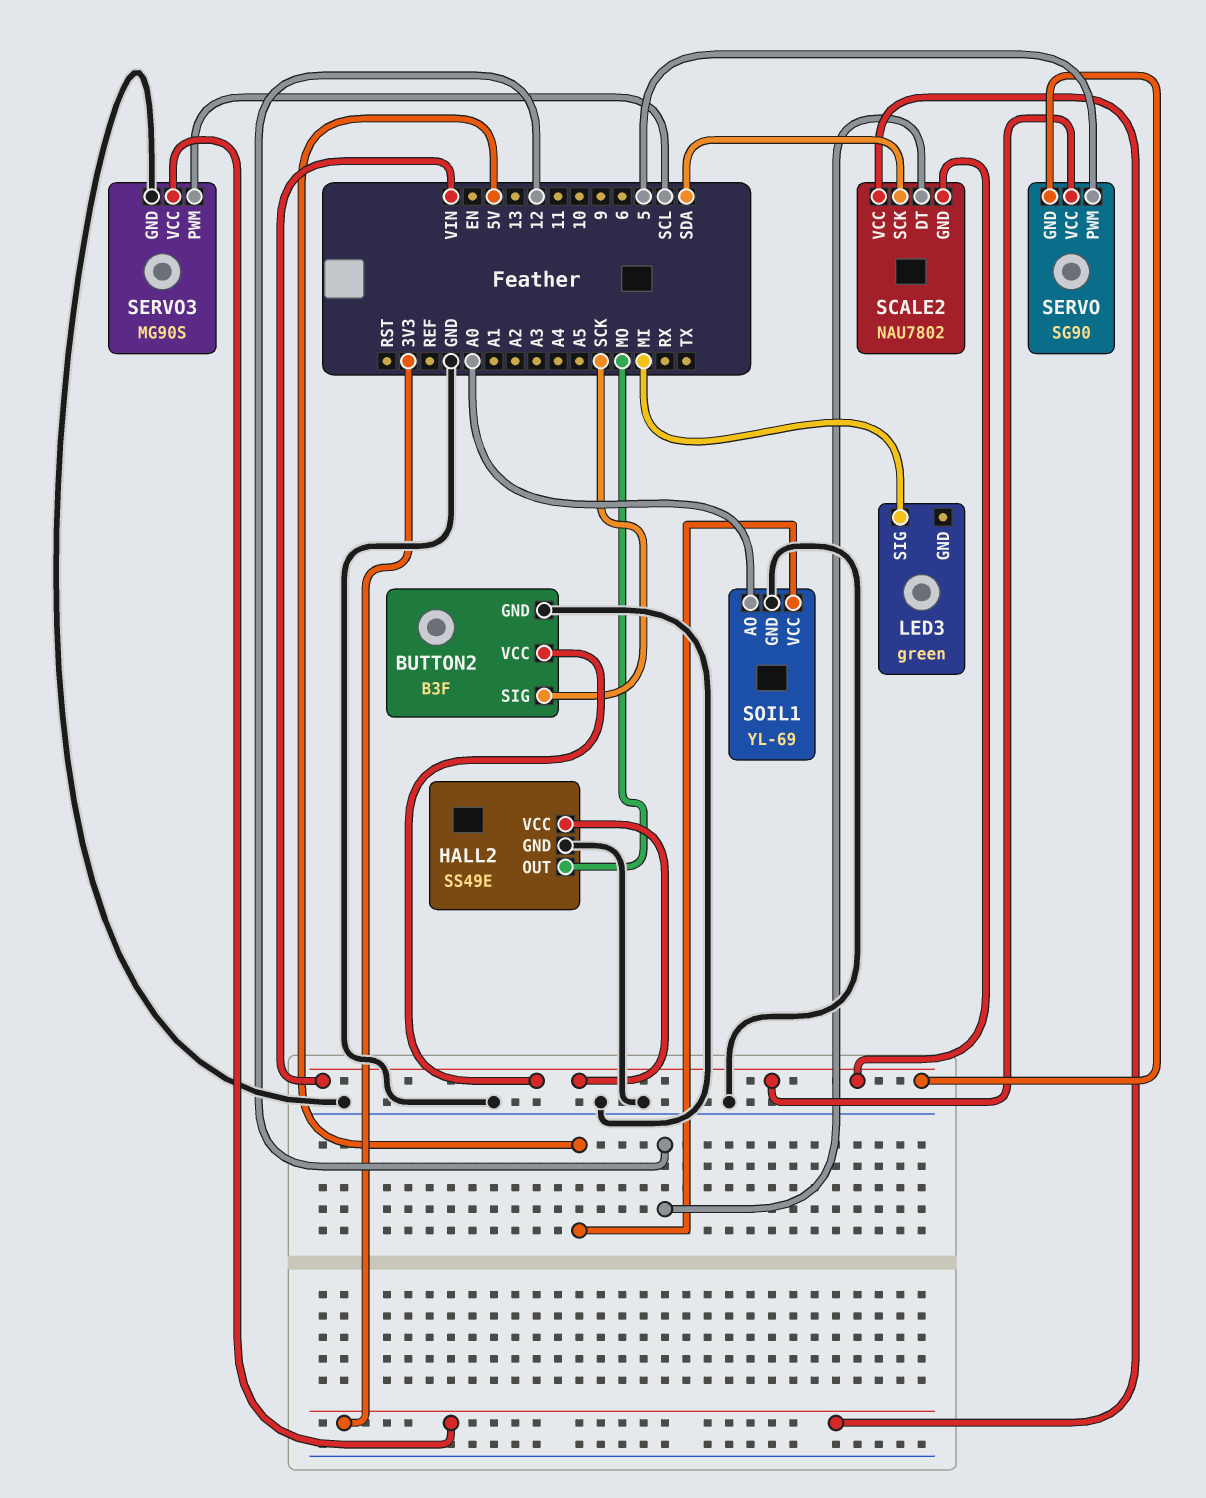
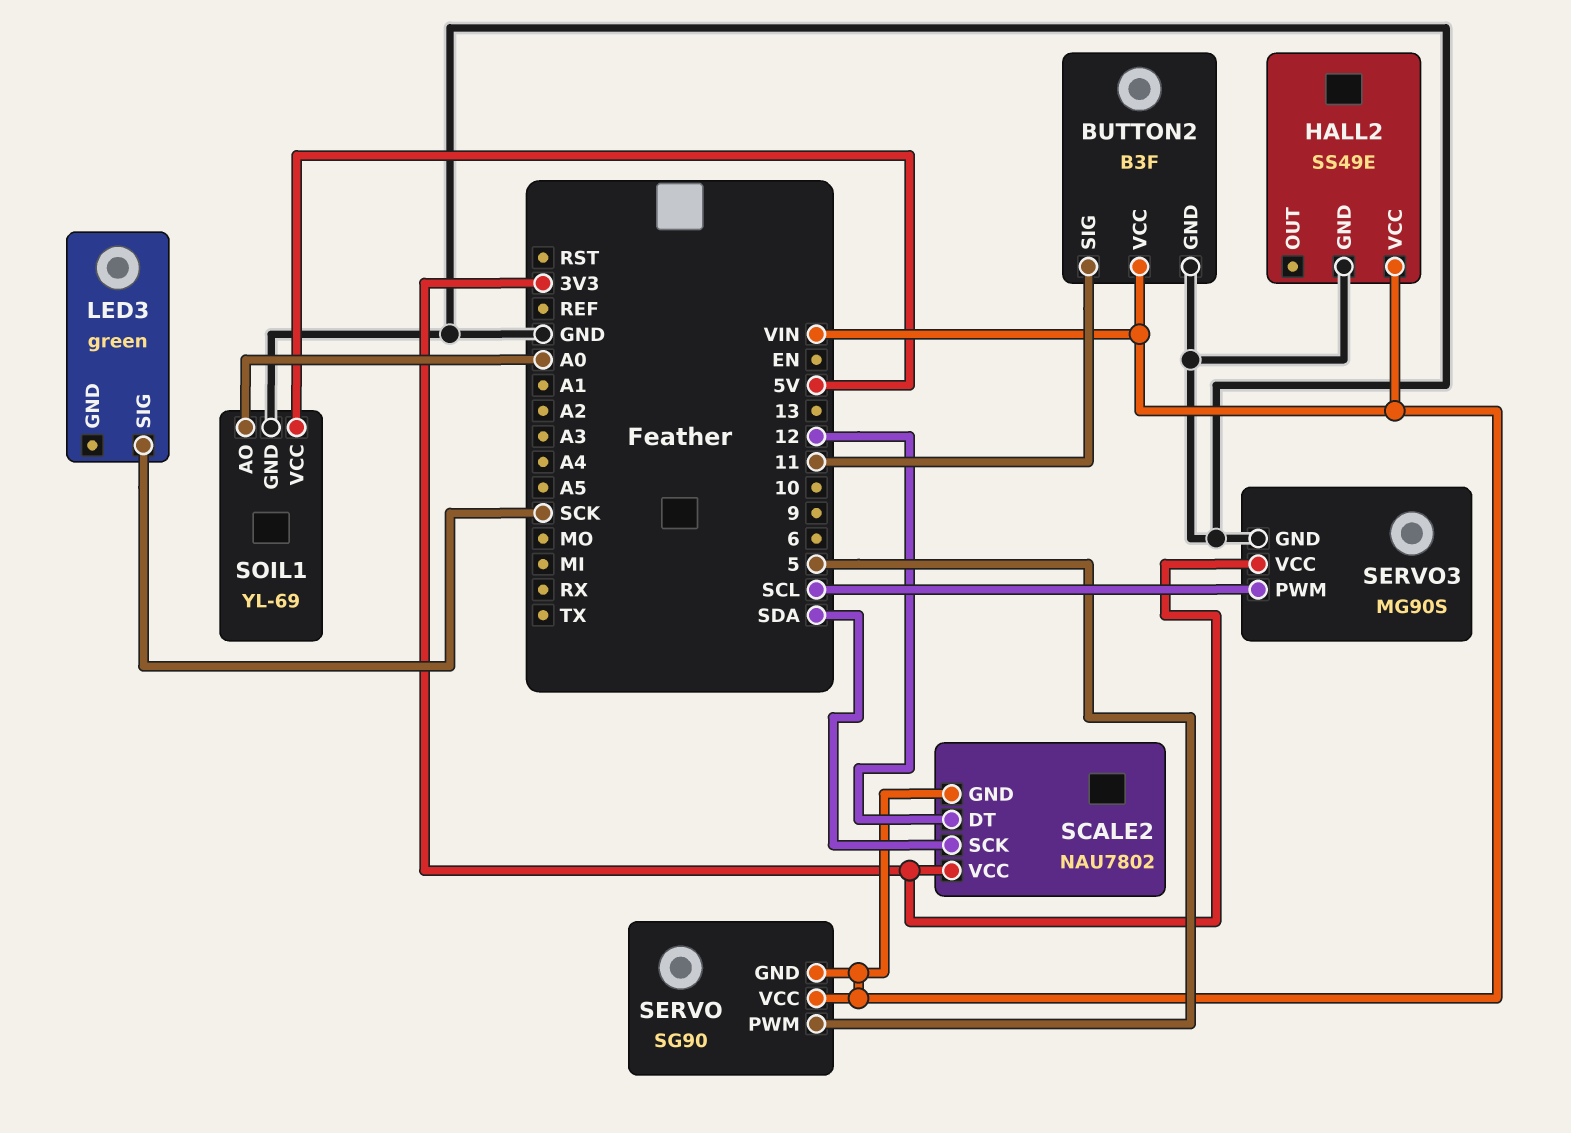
BUTTON2 pin SIG: SCK -> 11
HALL2 pin OUT: MO -> none
LED3 pin SIG: MI -> SCK

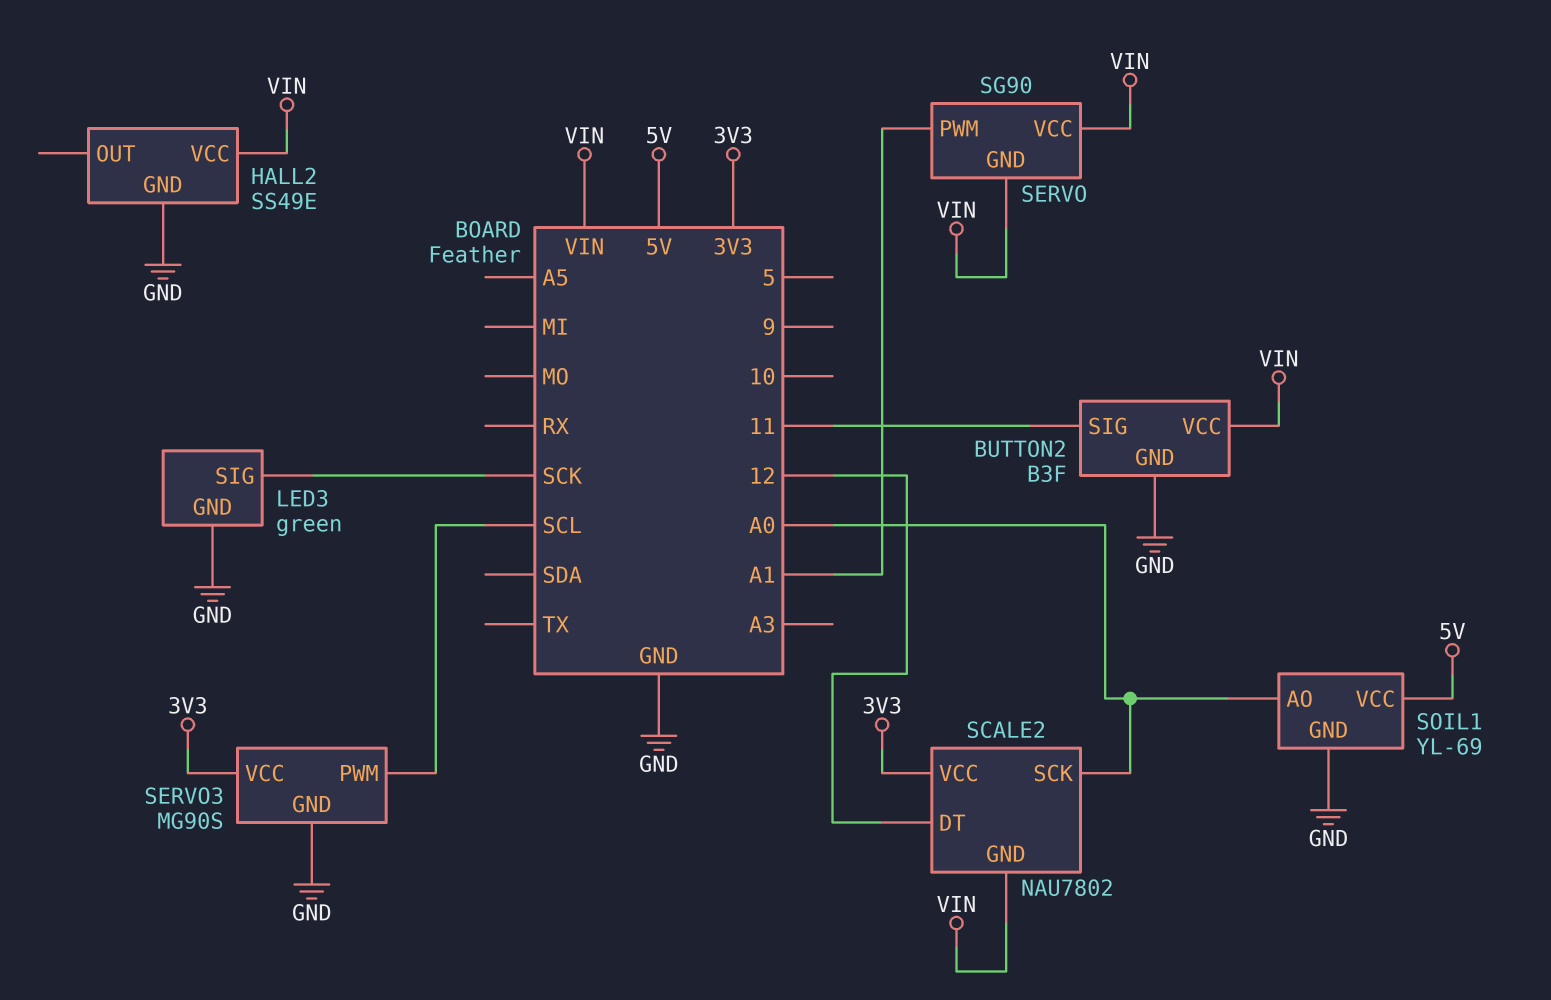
LED3 pin GND: none -> GND
SCALE2 pin SCK: SDA -> A0
SERVO pin PWM: 5 -> A1

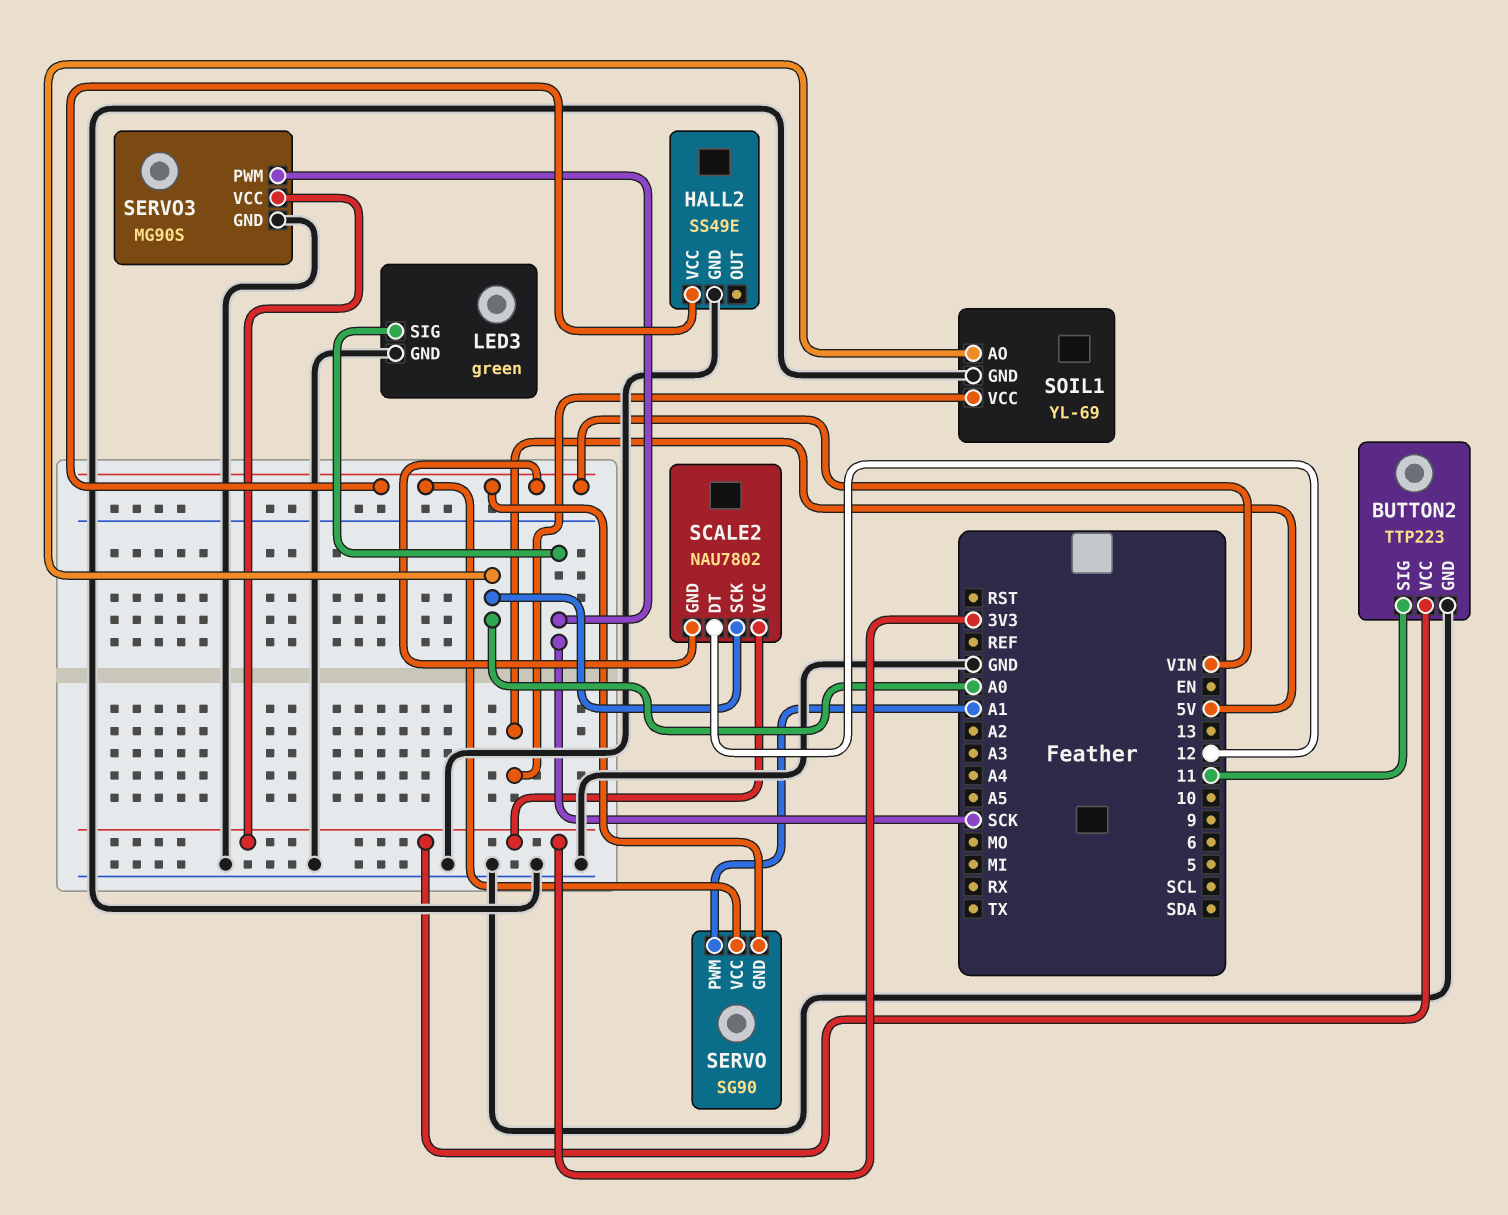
BUTTON2: B3F -> TTP223
BUTTON2 pin VCC: VIN -> 3V3
SERVO3 pin PWM: SCL -> SCK

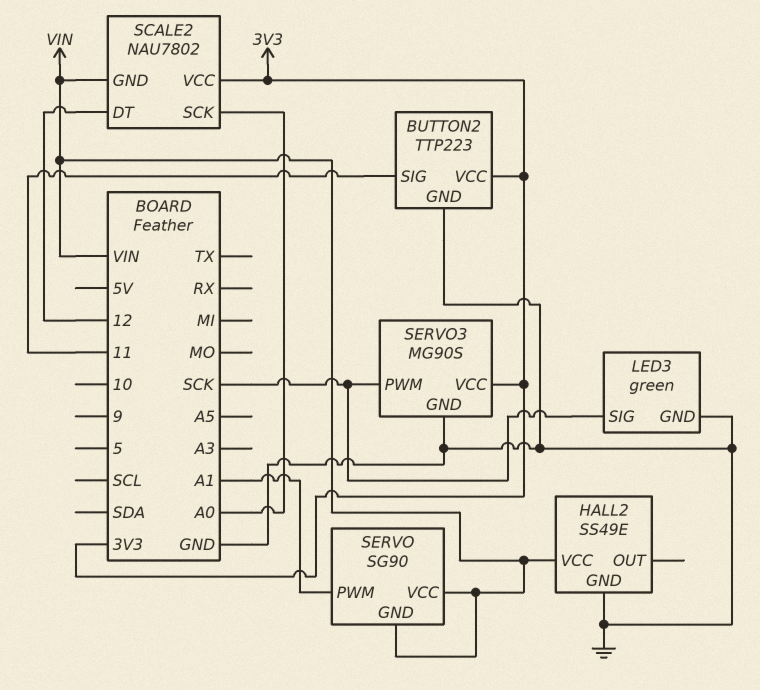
SOIL1: YL-69 -> none
SOIL1 pin AO: A0 -> none
SOIL1 pin GND: GND -> none
SOIL1 pin VCC: 5V -> none

